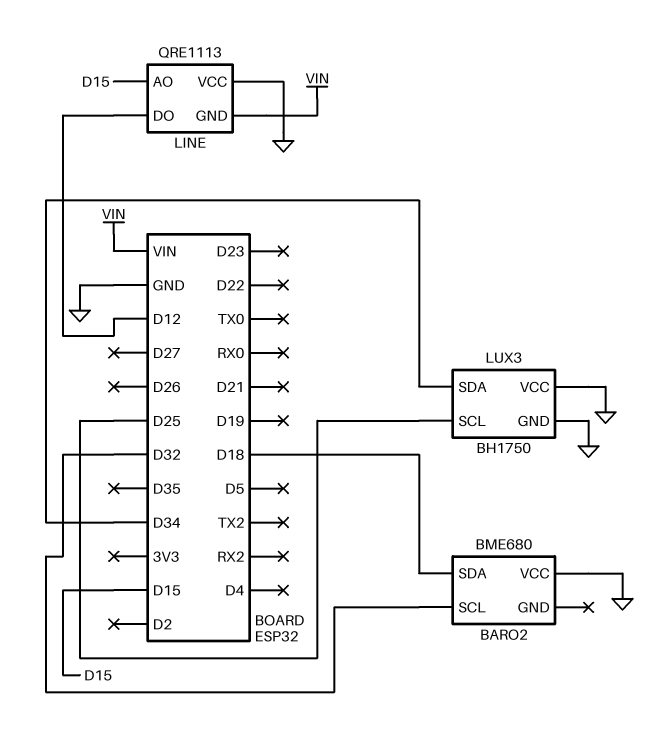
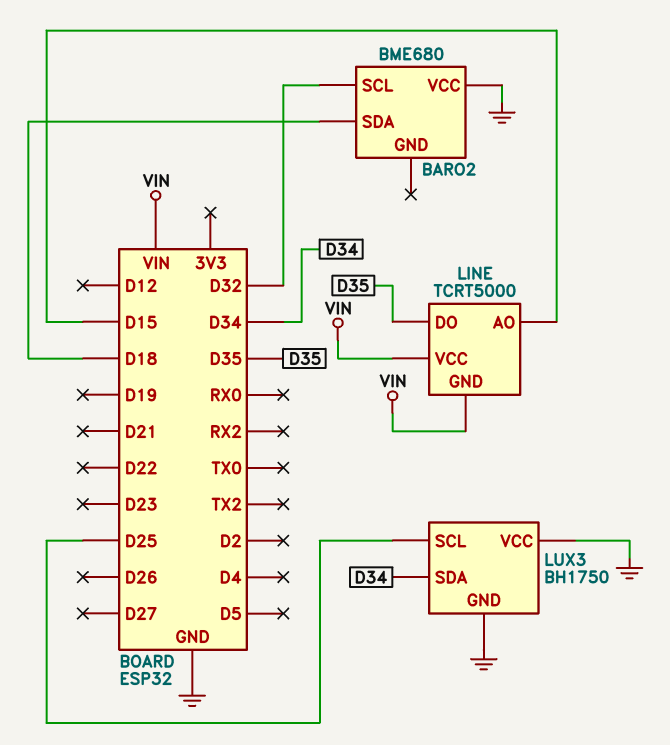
LINE: QRE1113 -> TCRT5000
LINE pin DO: D12 -> D35
LINE pin VCC: GND -> VIN

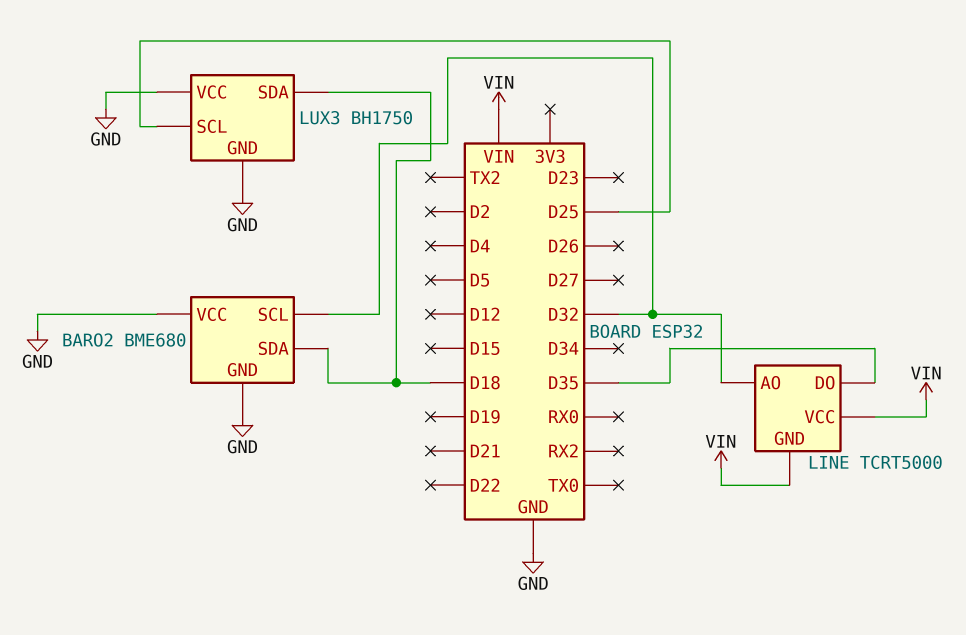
BARO2 pin GND: none -> GND
LINE pin AO: D15 -> D32
LUX3 pin SDA: D34 -> D18

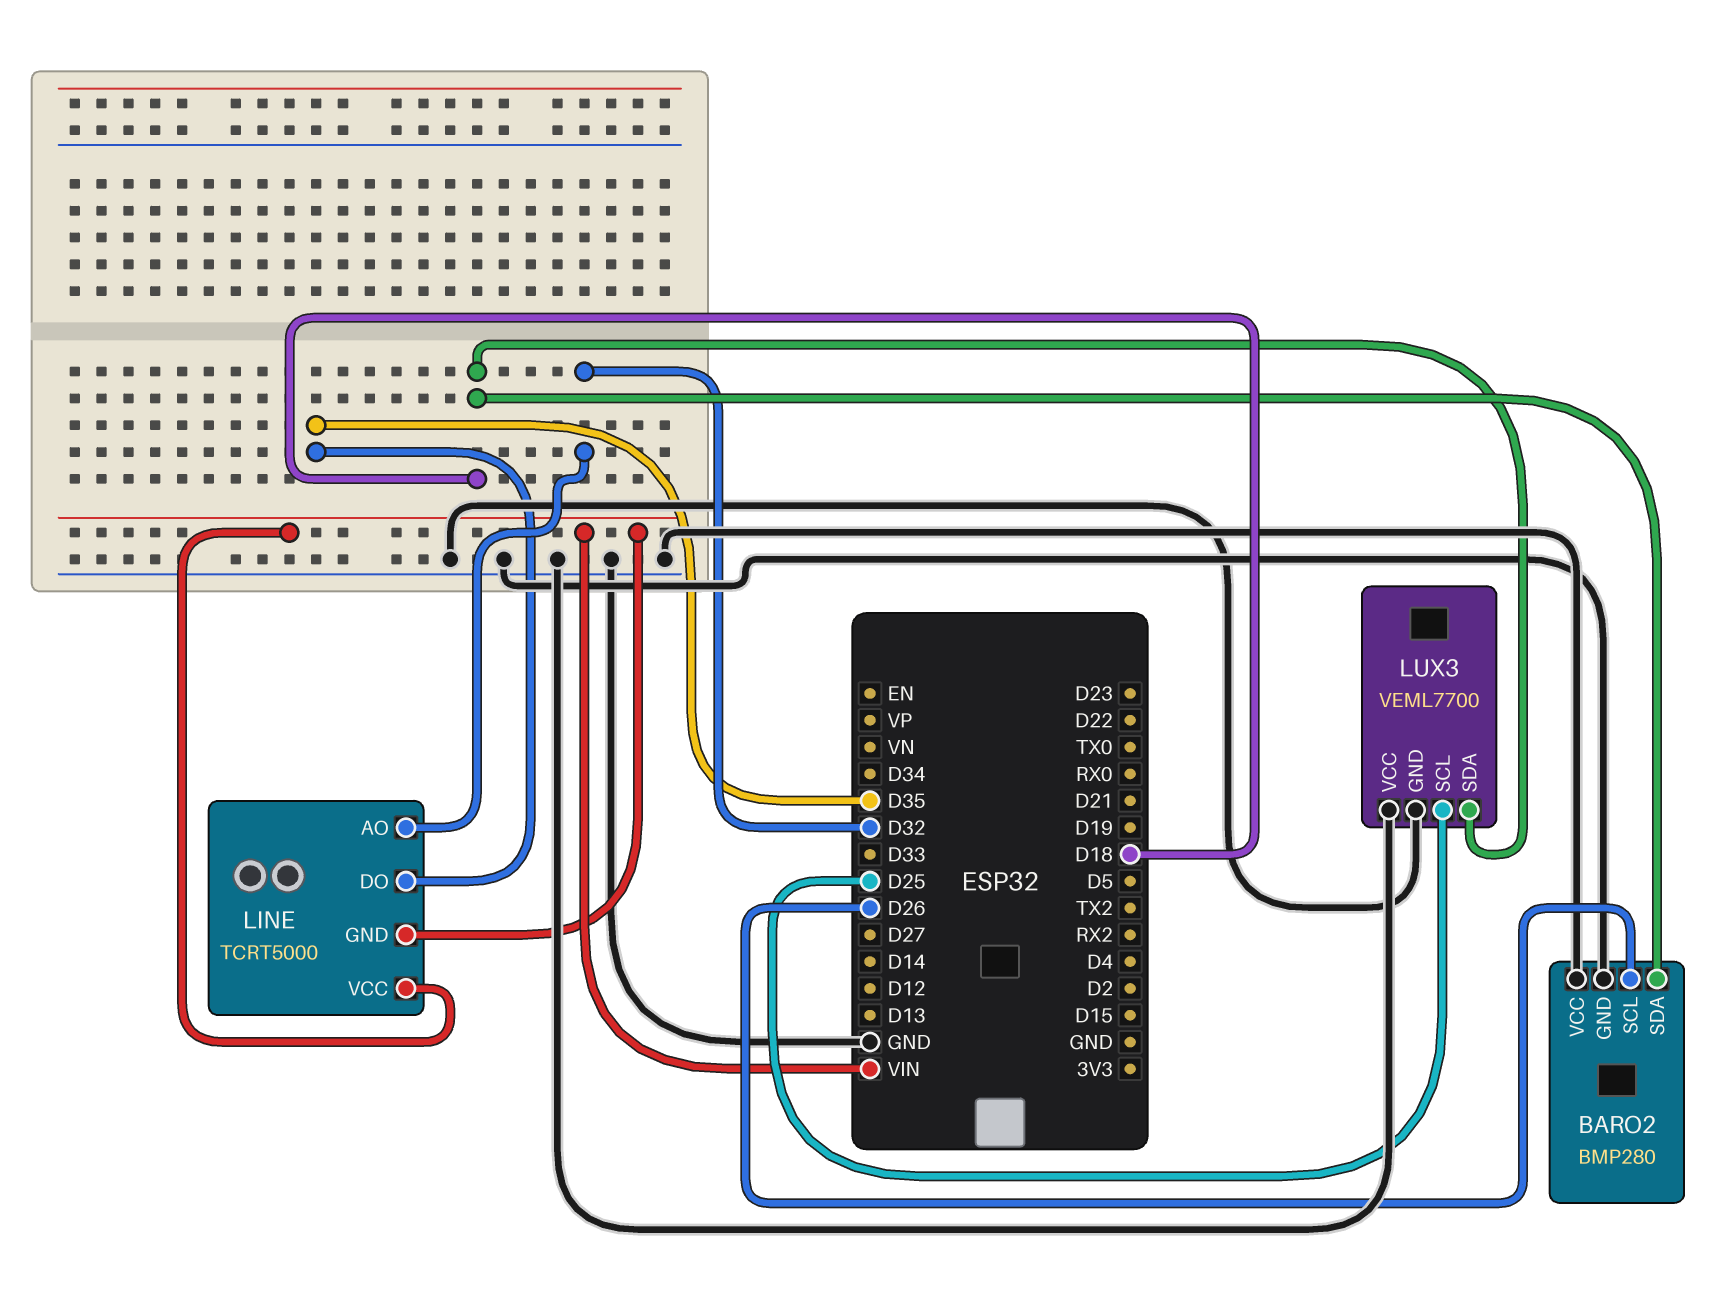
BARO2: BME680 -> BMP280
BARO2 pin SCL: D32 -> D26
LUX3: BH1750 -> VEML7700

